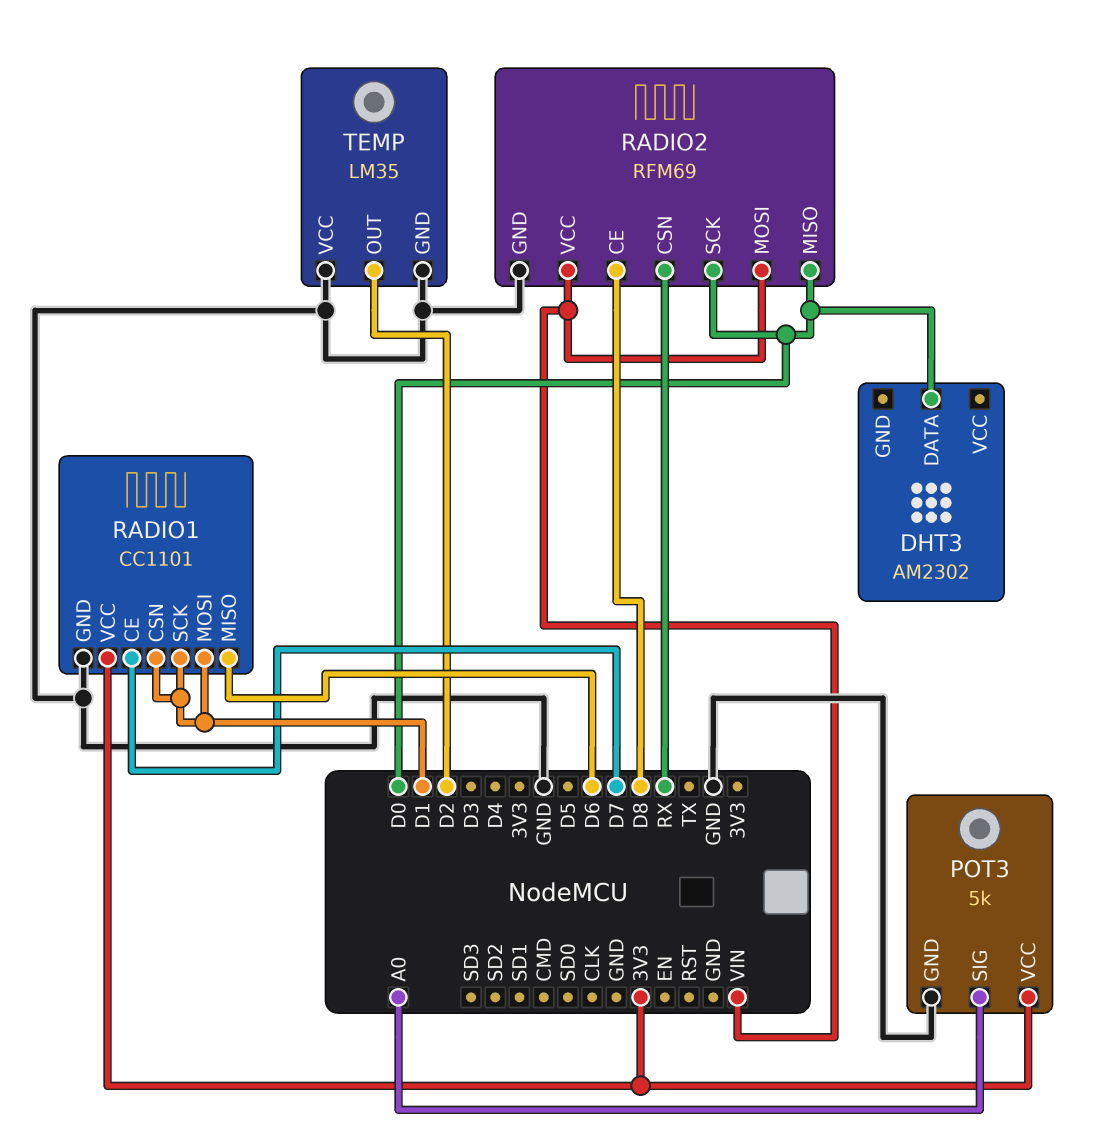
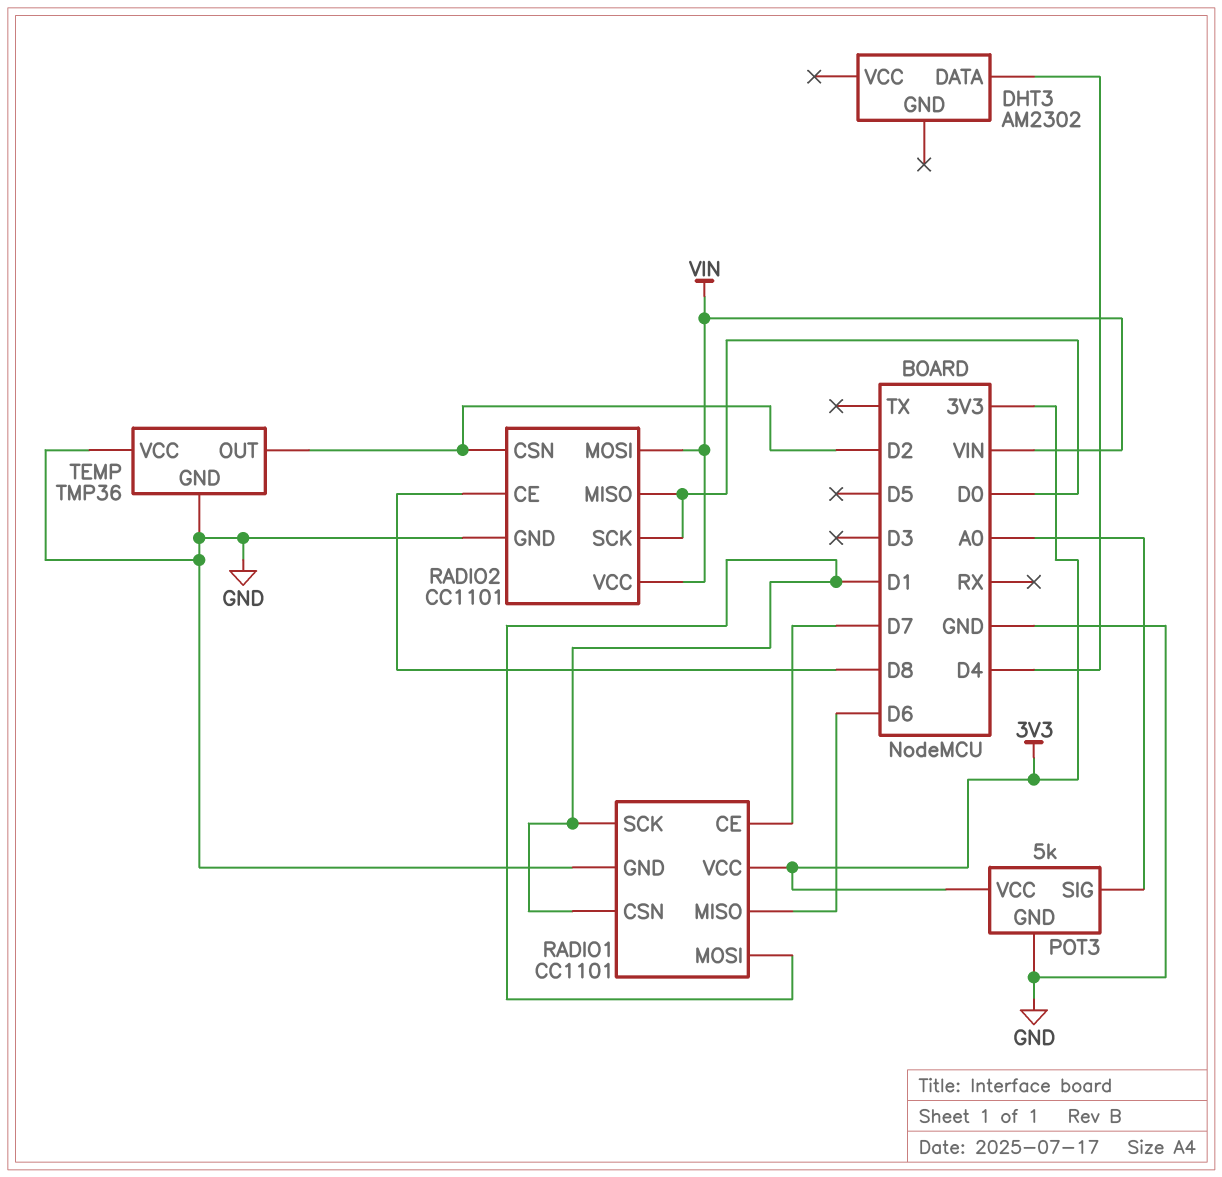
DHT3 pin DATA: D0 -> D4
RADIO2: RFM69 -> CC1101
RADIO2 pin CSN: RX -> D2
TEMP: LM35 -> TMP36

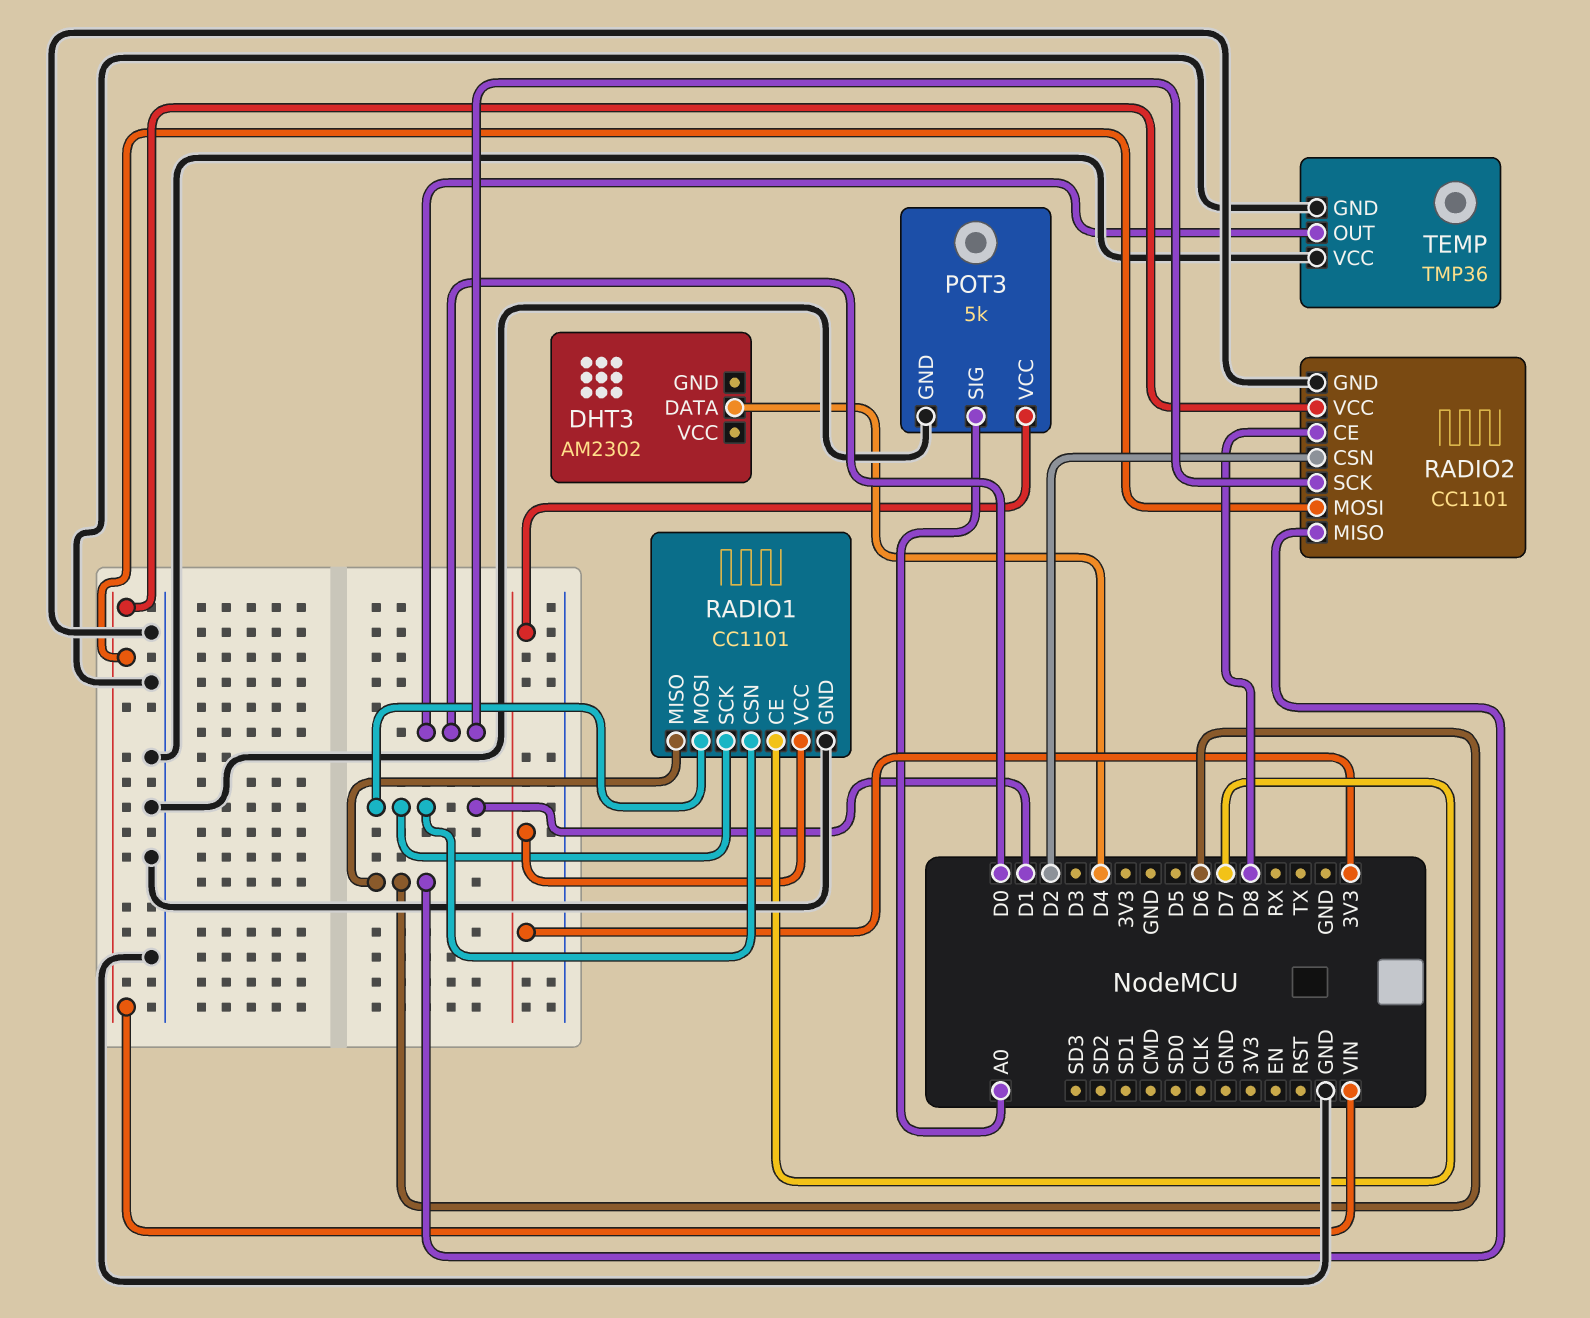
RADIO2 pin MISO: D0 -> D6
TEMP pin OUT: D2 -> D0

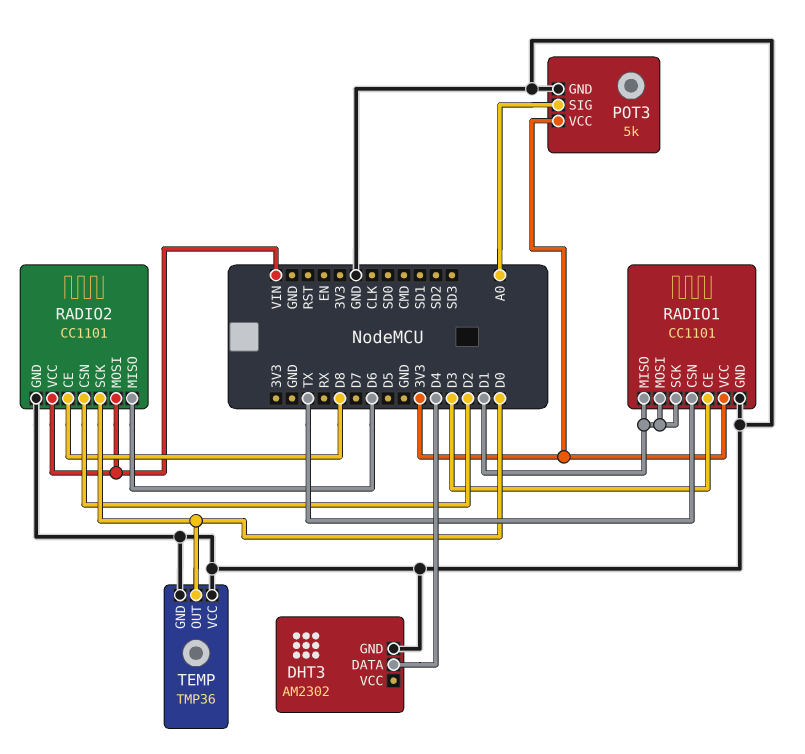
DHT3 pin GND: none -> GND
RADIO1 pin CE: D7 -> D3
RADIO1 pin CSN: D1 -> TX
RADIO1 pin MISO: D6 -> D1

